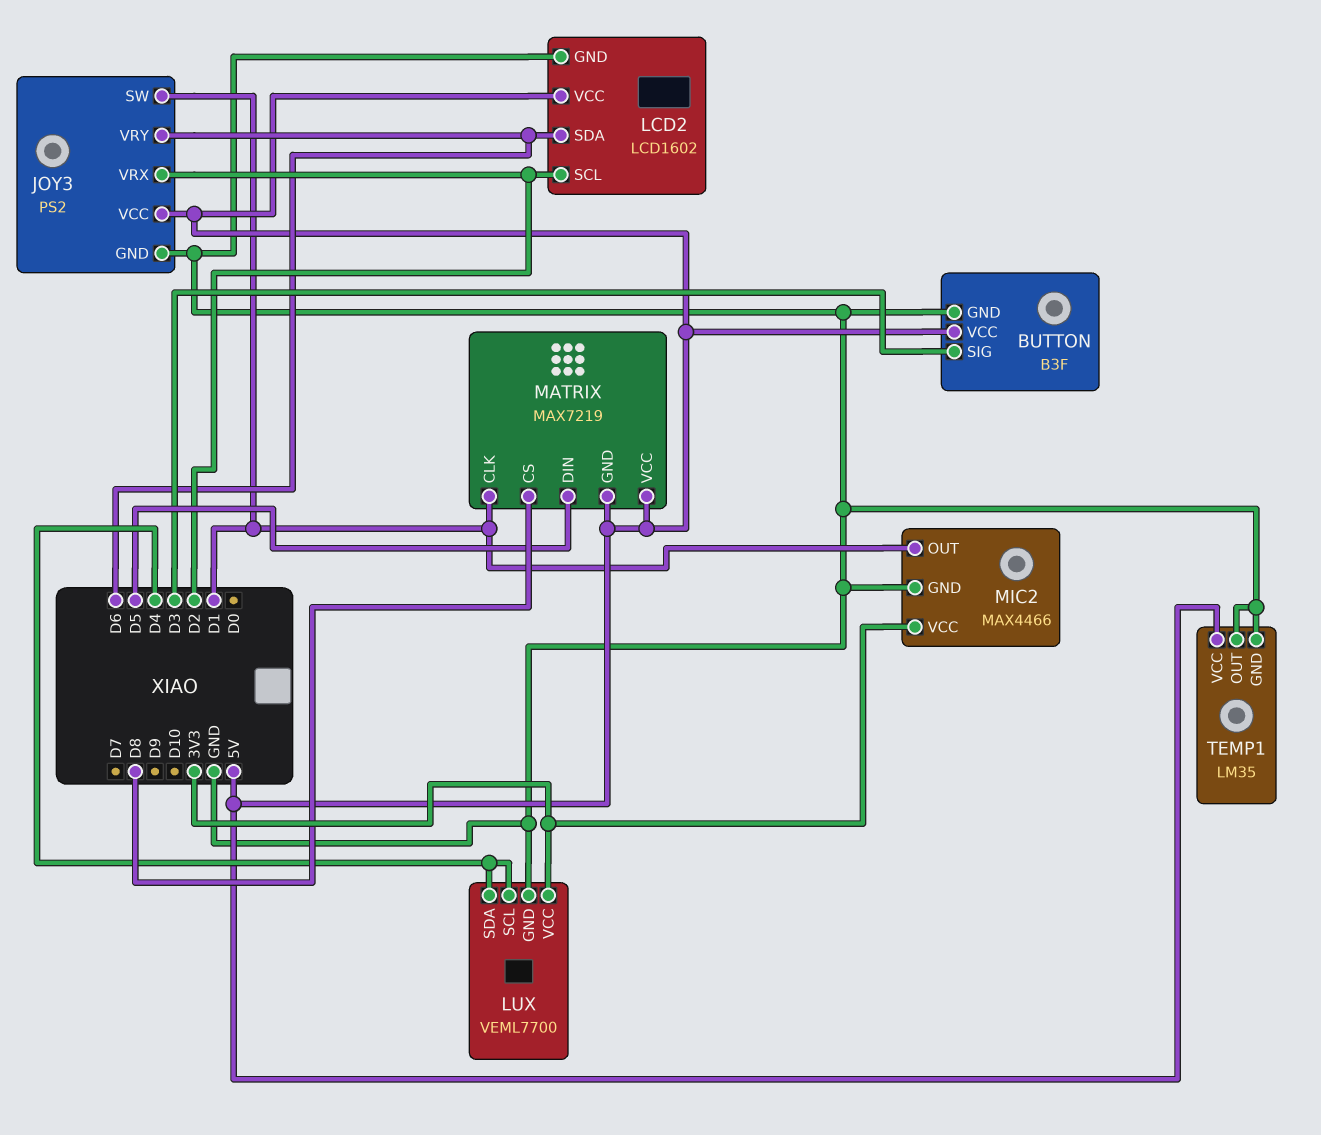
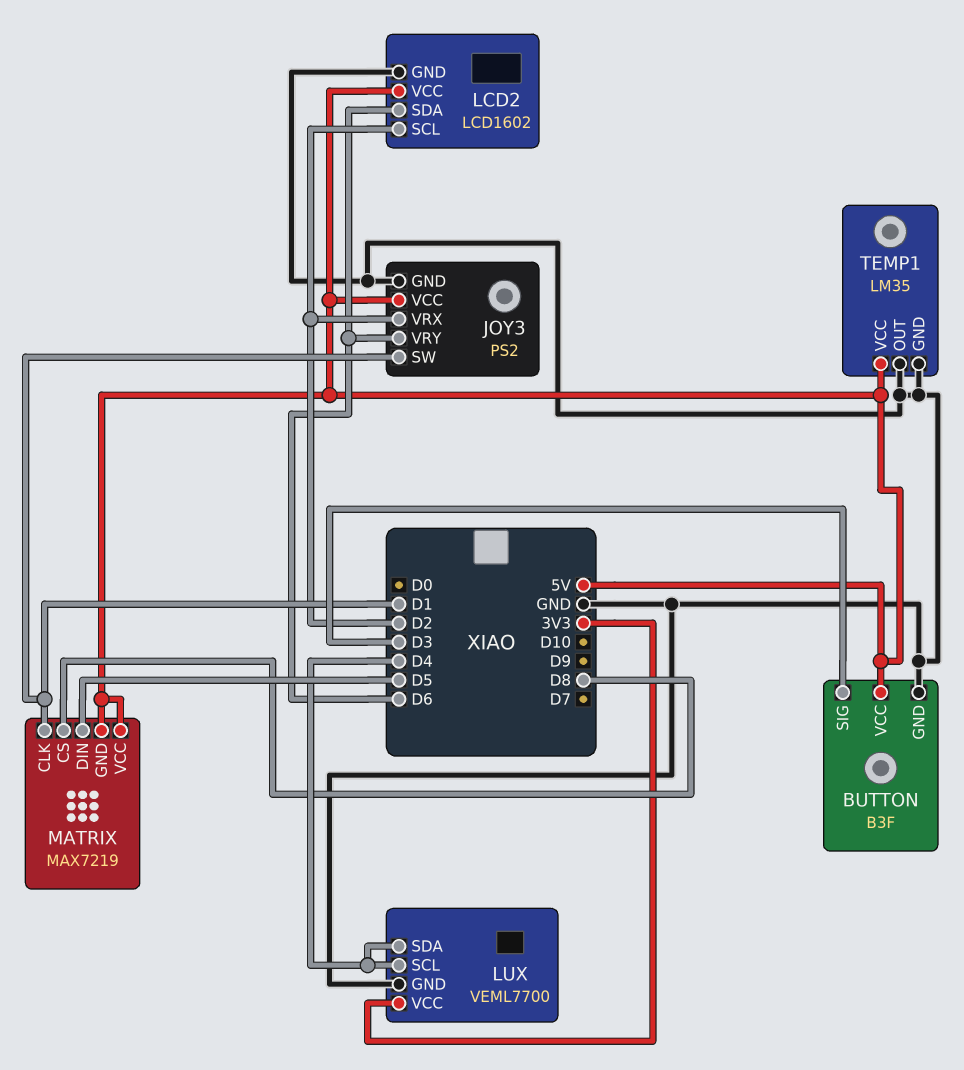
MIC2: MAX4466 -> none
MIC2 pin GND: GND -> none
MIC2 pin OUT: D1 -> none
MIC2 pin VCC: 3V3 -> none

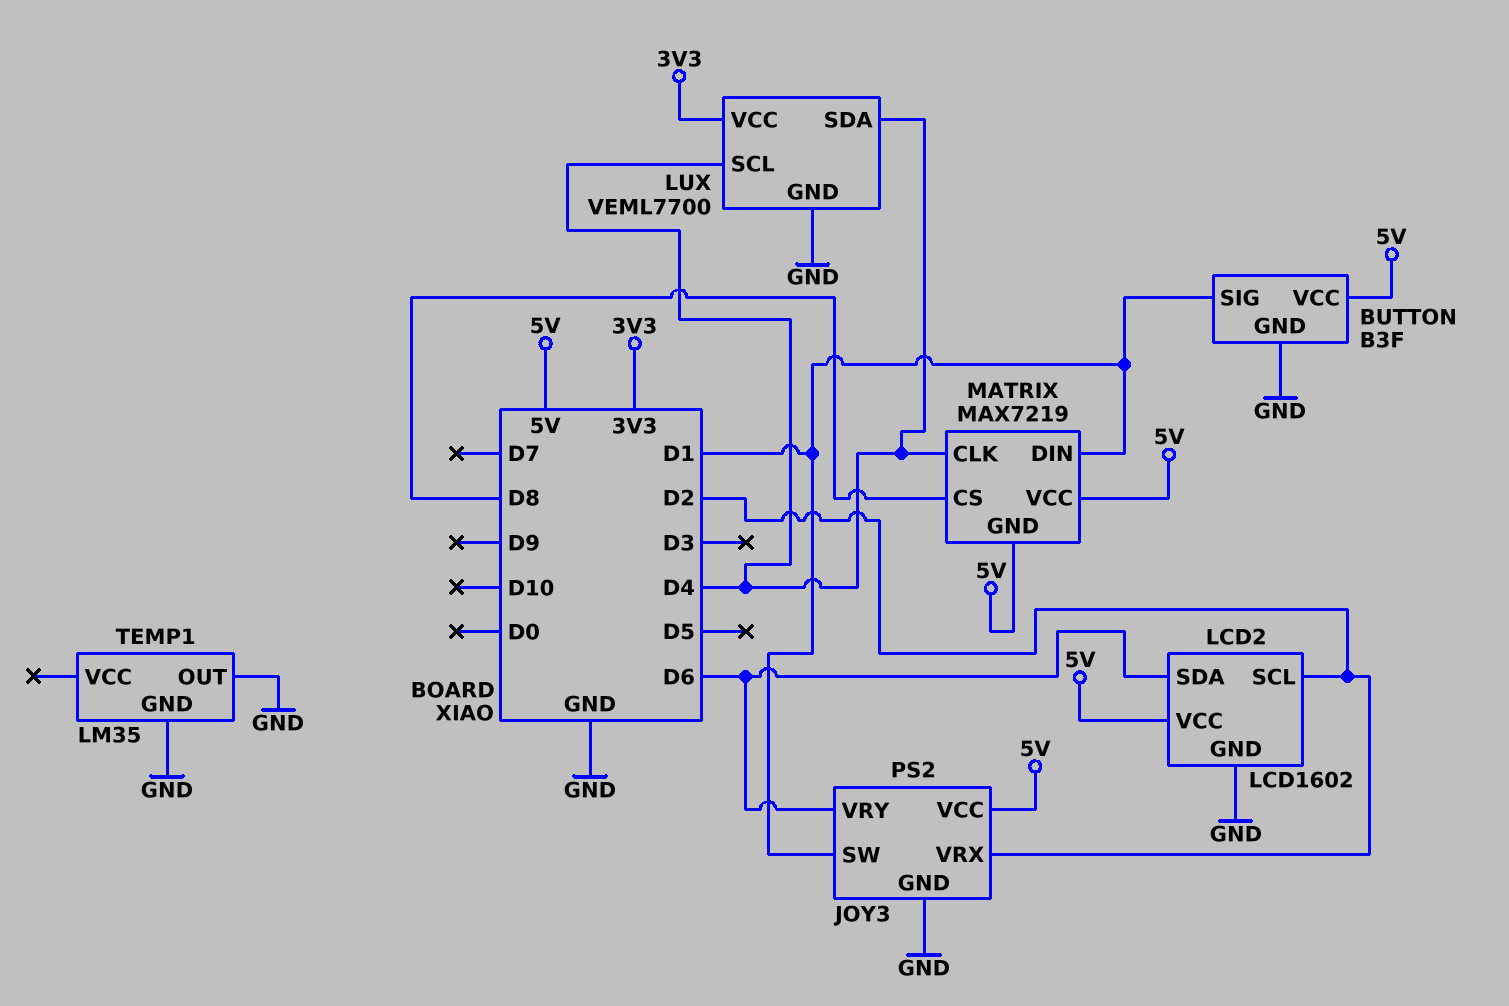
BUTTON pin SIG: D3 -> D1
MATRIX pin CLK: D1 -> D4
MATRIX pin DIN: D5 -> D1
TEMP1 pin VCC: 5V -> none

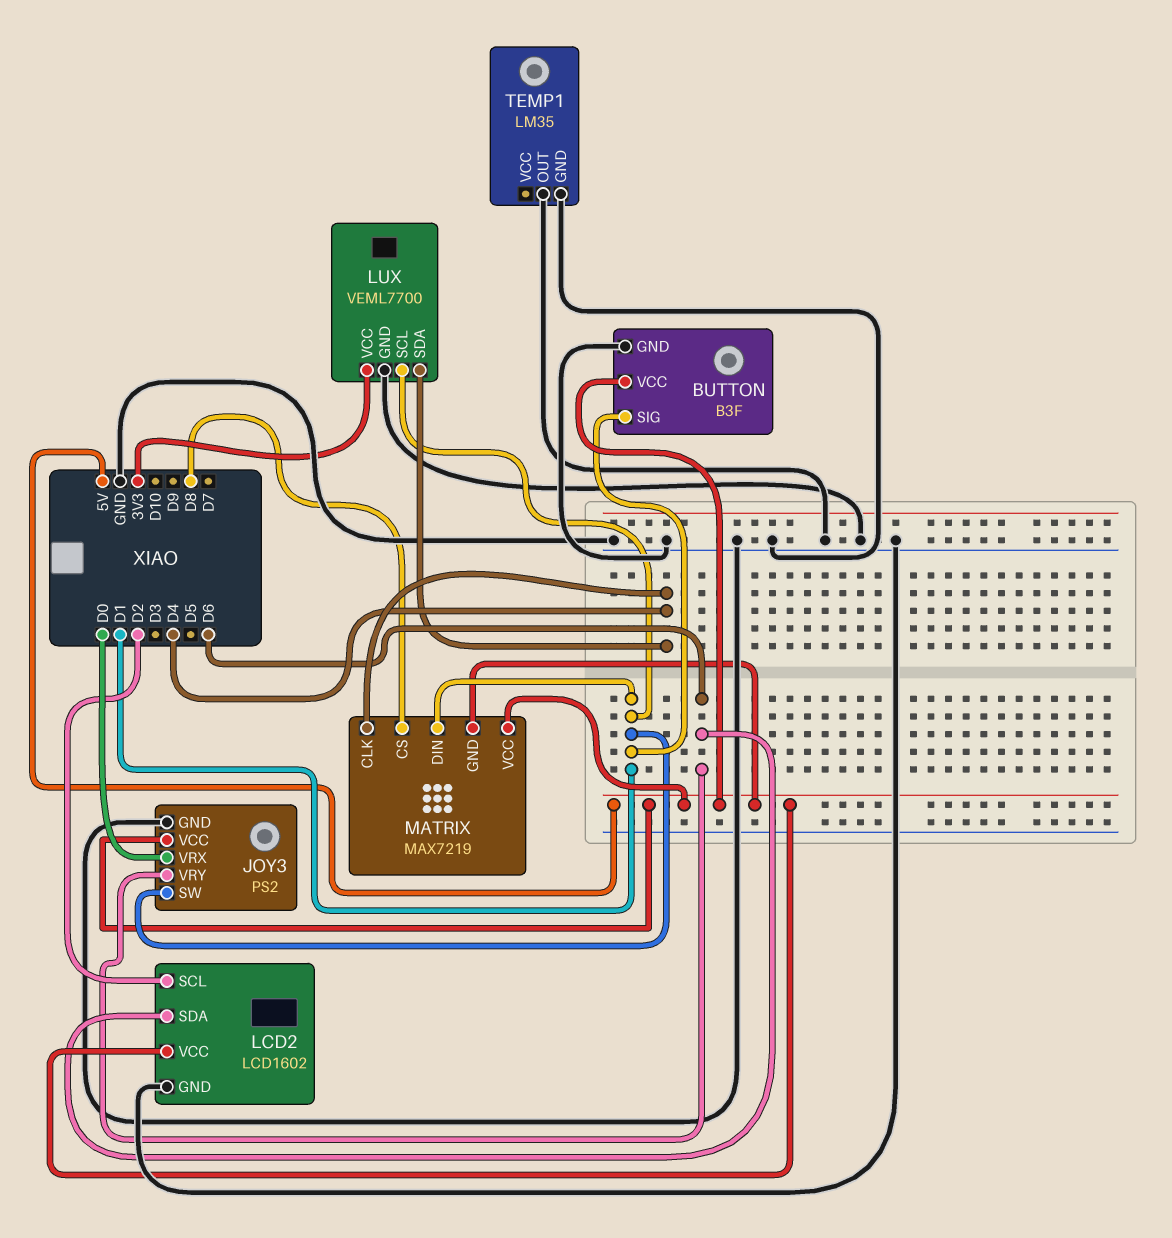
JOY3 pin VRX: D2 -> D0
LUX pin SCL: D4 -> D1

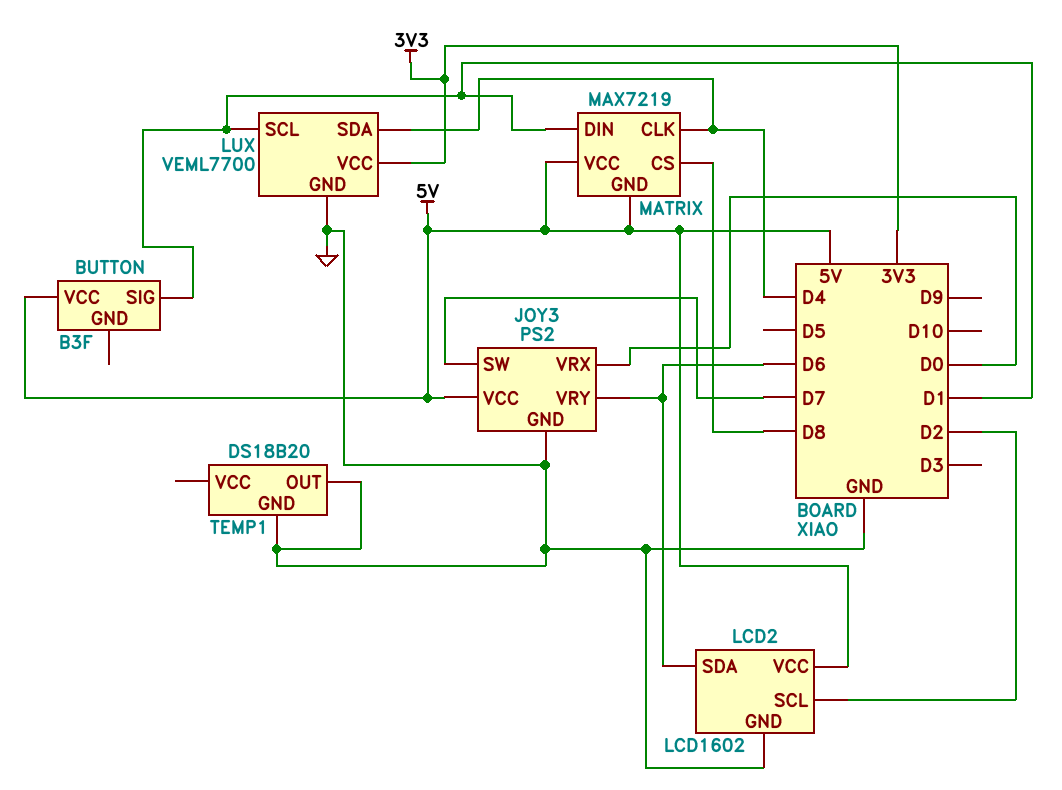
BUTTON pin GND: GND -> none
JOY3 pin SW: D1 -> D7
TEMP1: LM35 -> DS18B20

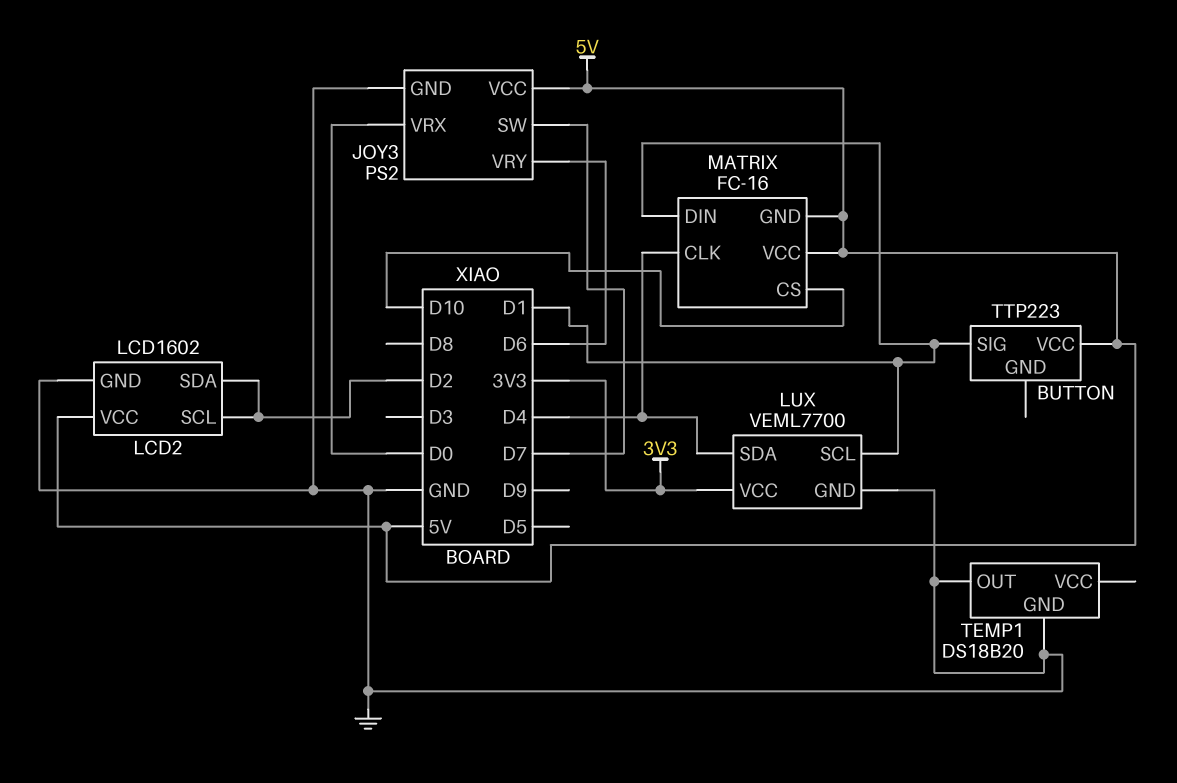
BUTTON: B3F -> TTP223
LCD2 pin SDA: D6 -> D2
MATRIX: MAX7219 -> FC-16
MATRIX pin CS: D8 -> D10

